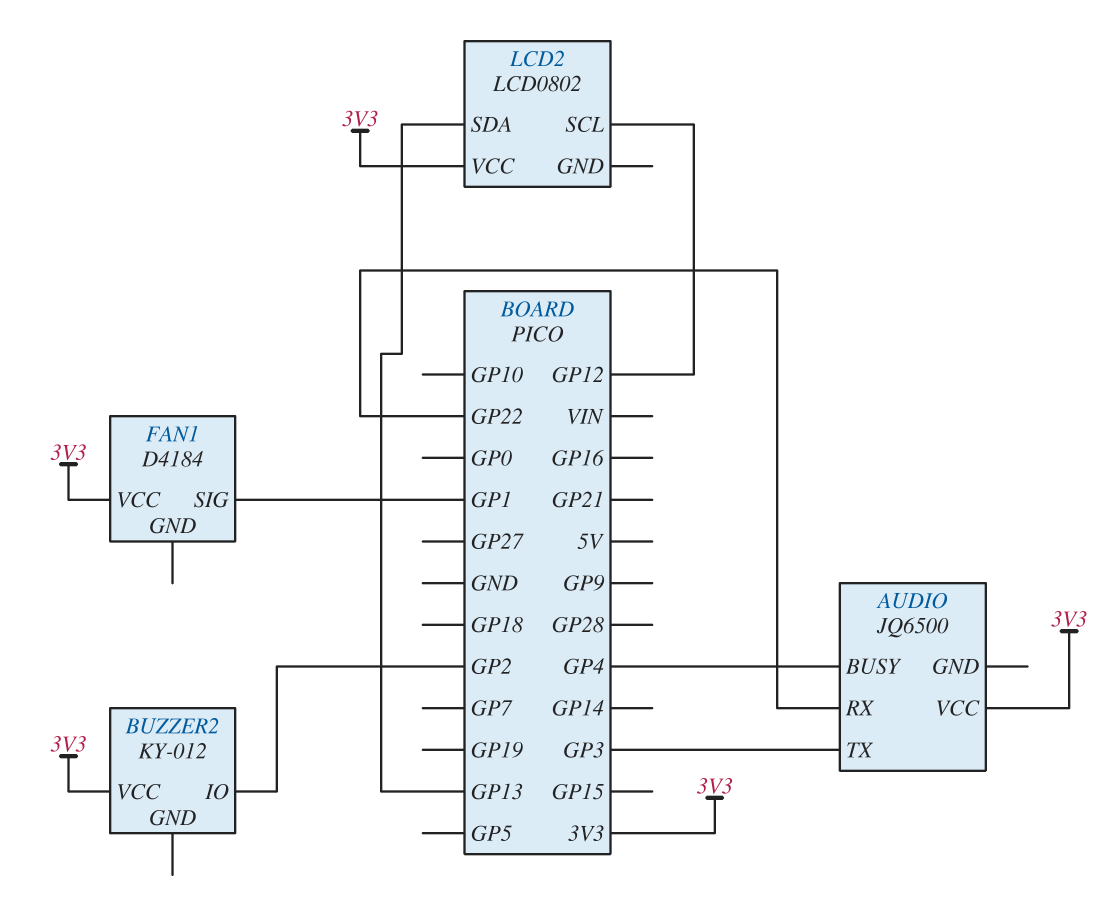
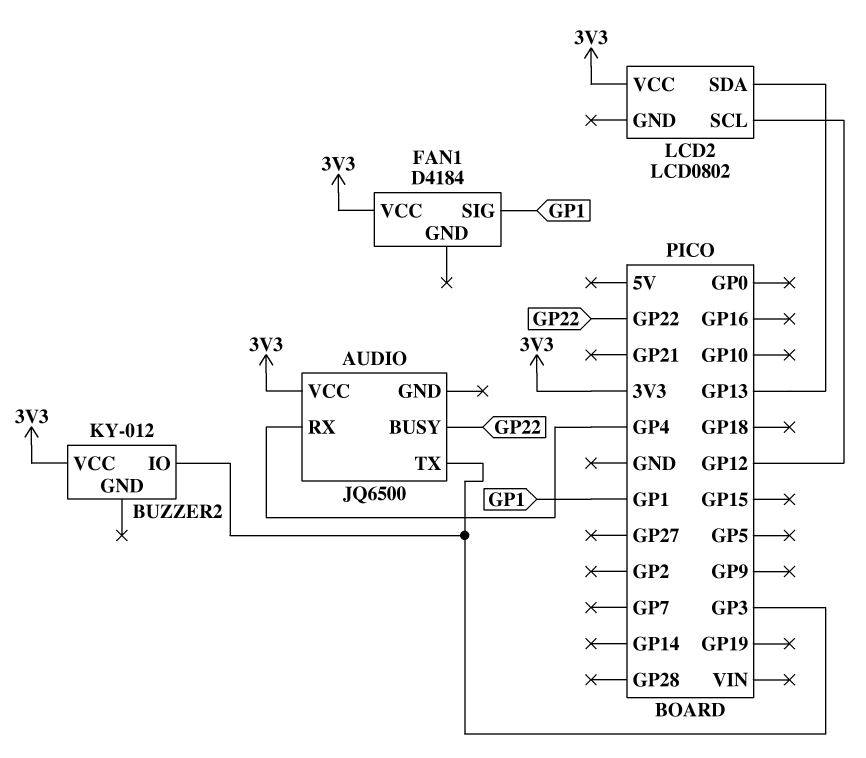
AUDIO pin BUSY: GP4 -> GP22
AUDIO pin RX: GP22 -> GP4
BUZZER2 pin IO: GP2 -> GP3

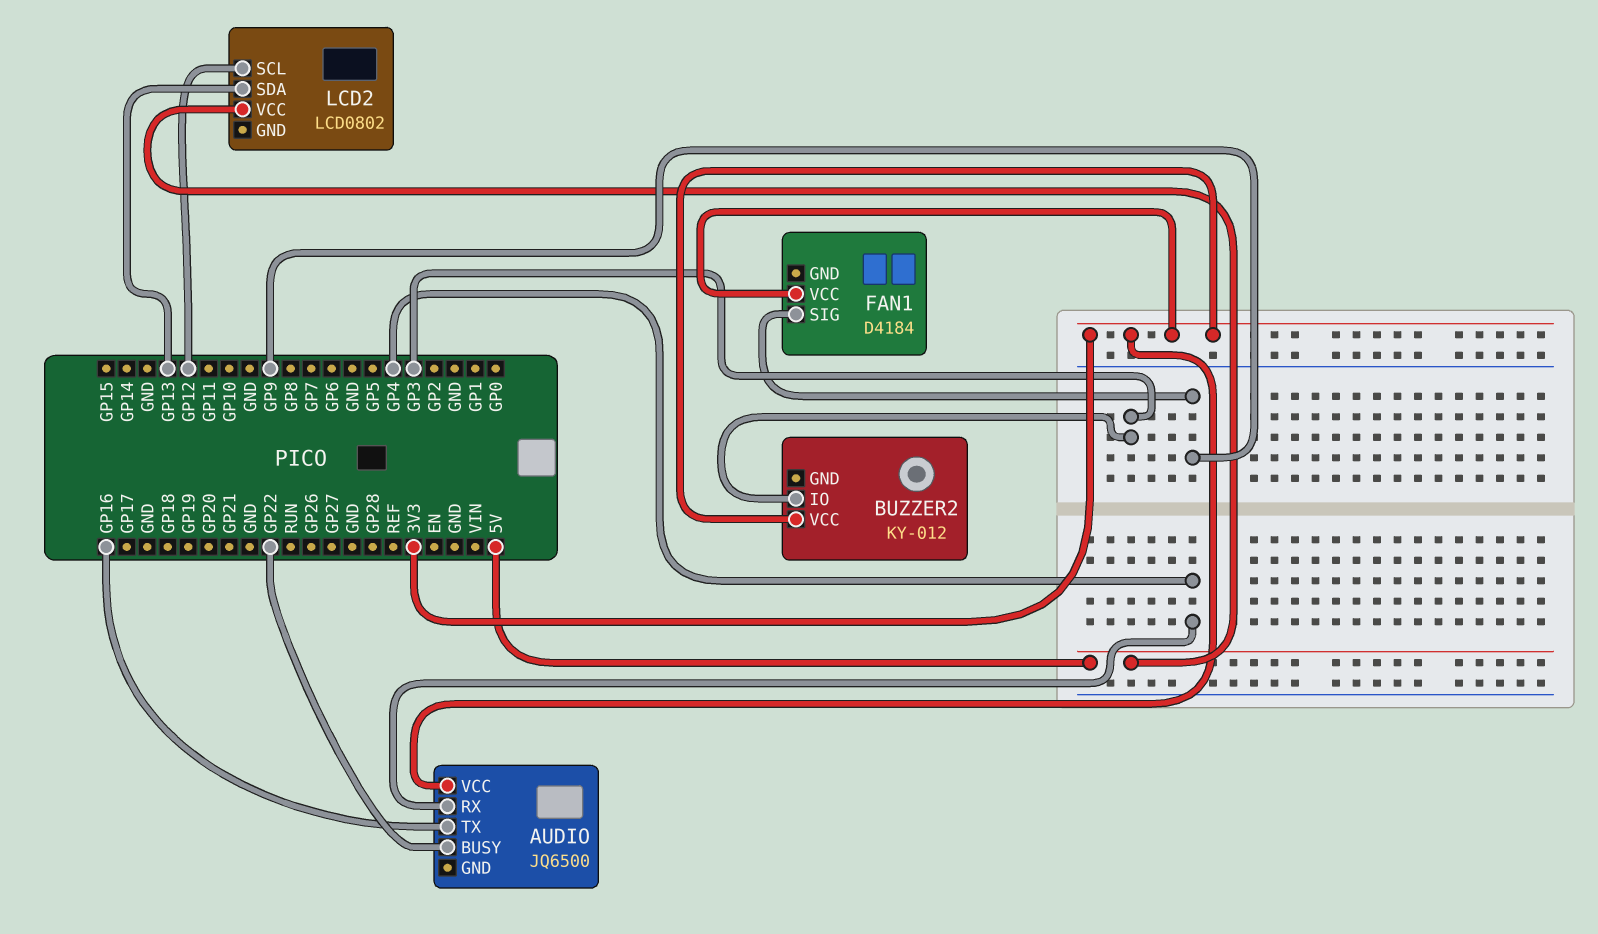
AUDIO pin TX: GP3 -> GP16
FAN1 pin SIG: GP1 -> GP9
LCD2 pin VCC: 3V3 -> 5V

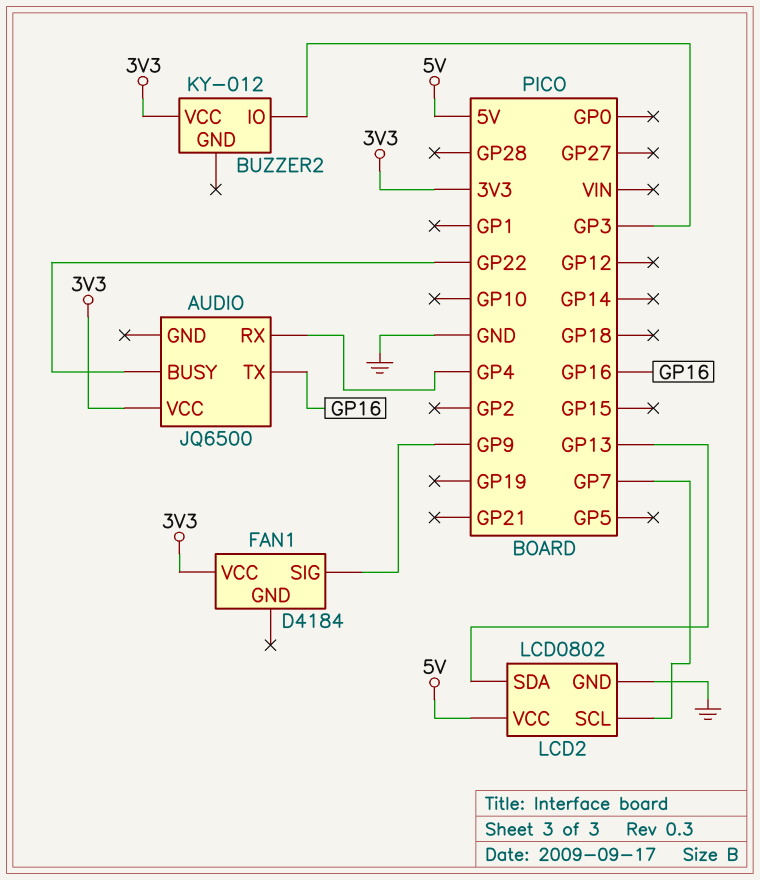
LCD2 pin GND: none -> GND
LCD2 pin SCL: GP12 -> GP7

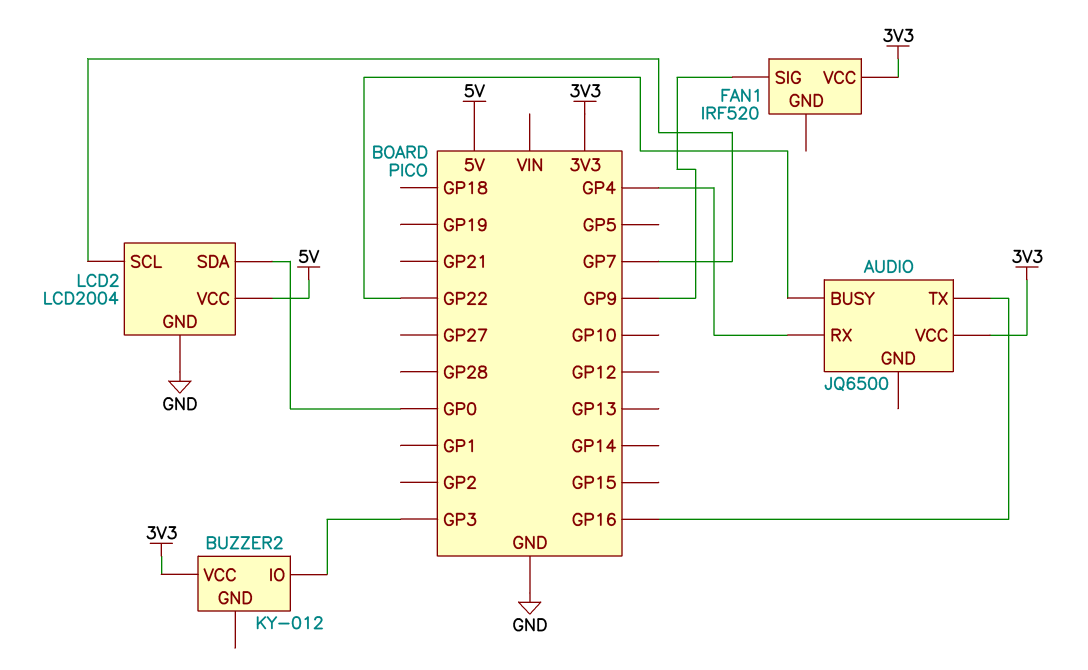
FAN1: D4184 -> IRF520
LCD2: LCD0802 -> LCD2004
LCD2 pin SDA: GP13 -> GP0

